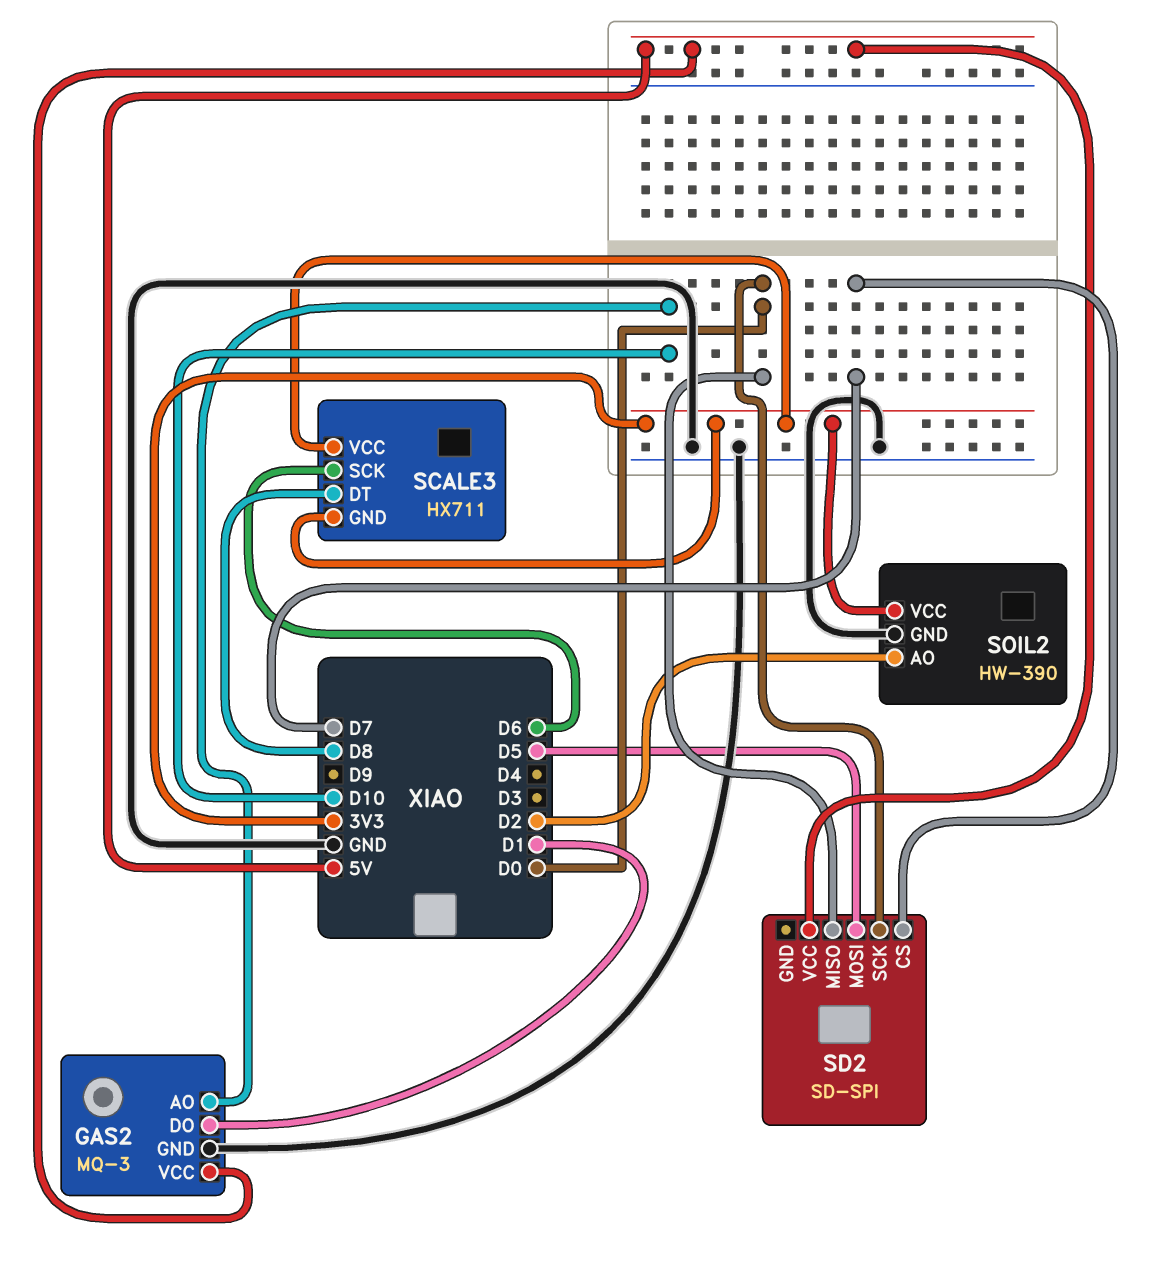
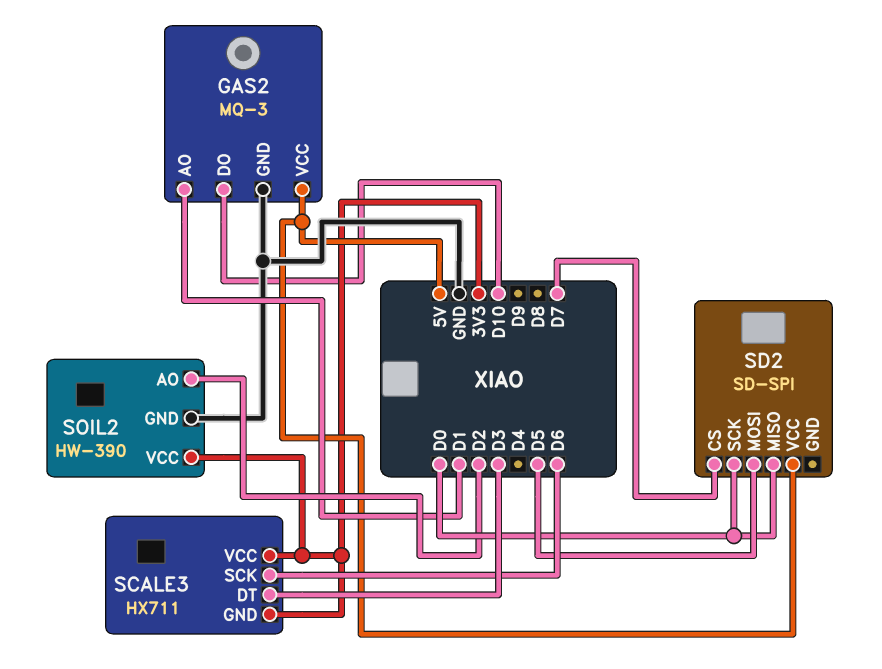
GAS2 pin AO: D10 -> D1
GAS2 pin DO: D1 -> D10
SCALE3 pin DT: D8 -> D3

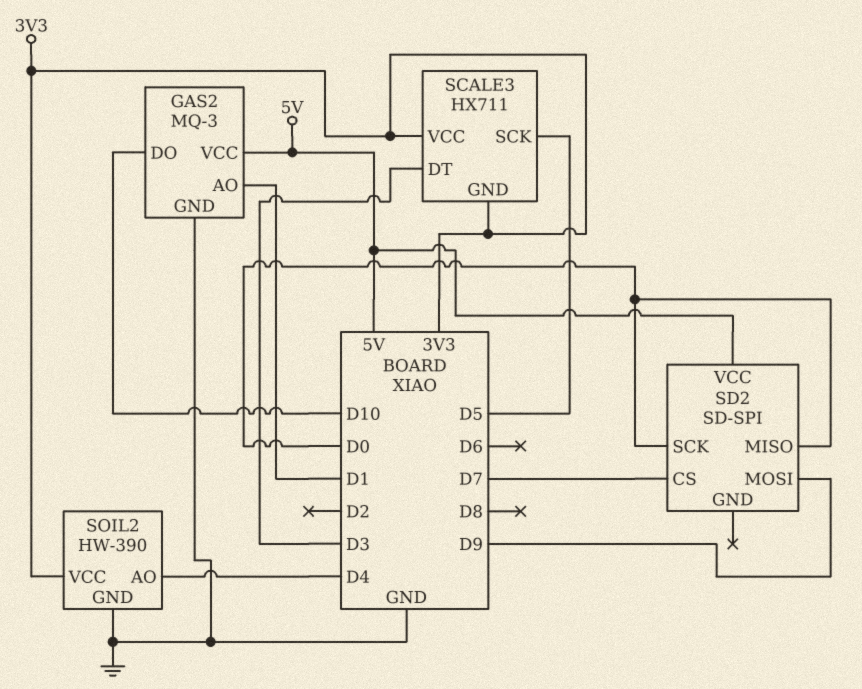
SCALE3 pin SCK: D6 -> D5
SD2 pin MOSI: D5 -> D9
SOIL2 pin AO: D2 -> D4

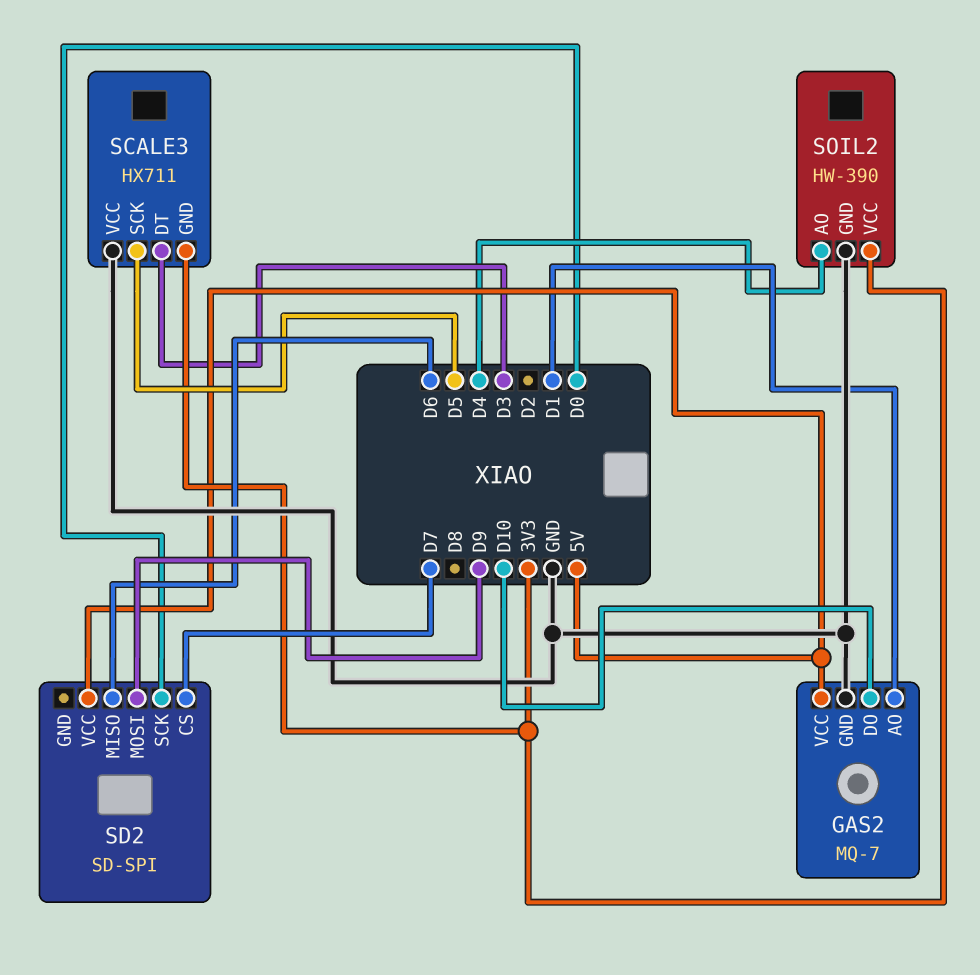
GAS2: MQ-3 -> MQ-7
SCALE3 pin VCC: 3V3 -> GND
SD2 pin MISO: D0 -> D6

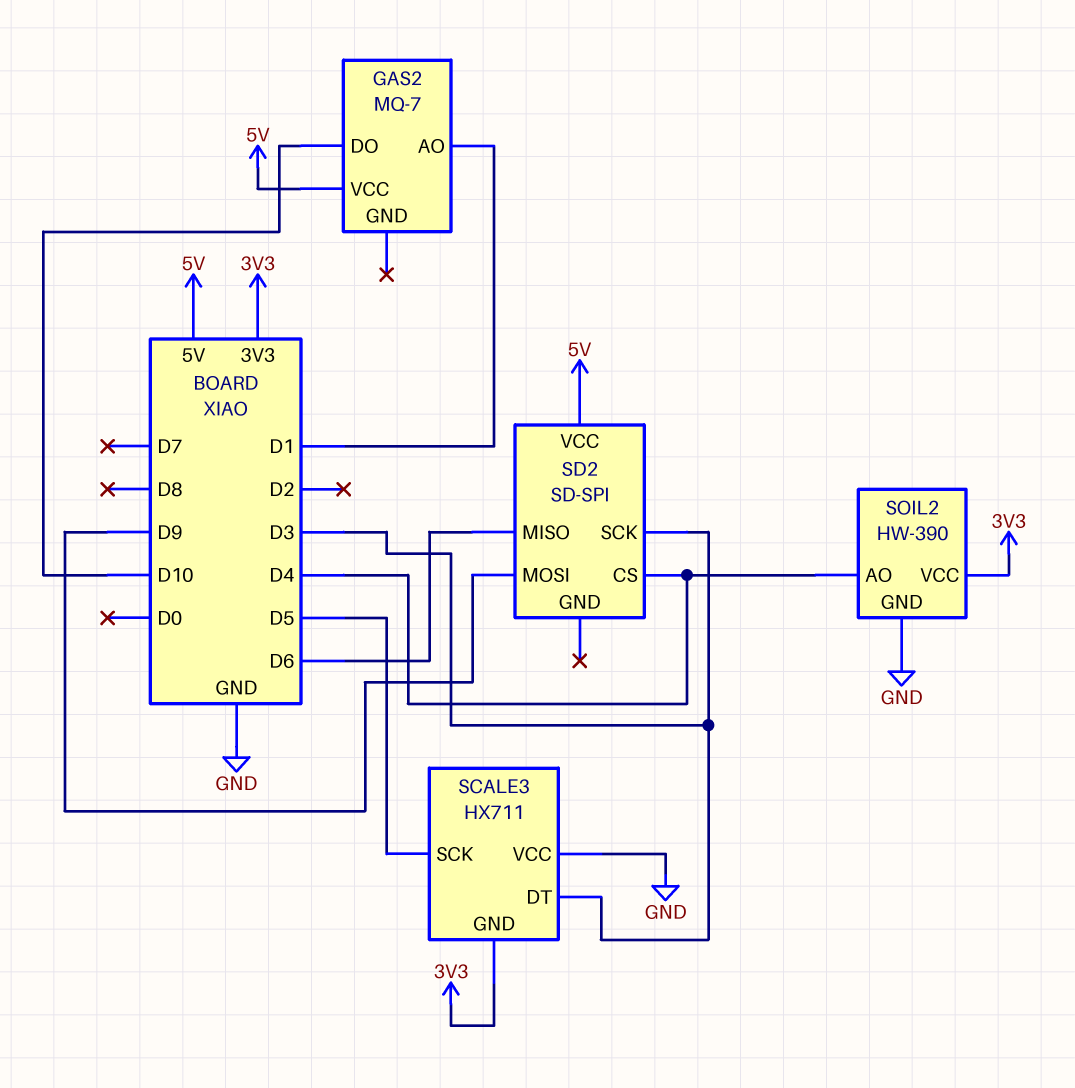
GAS2 pin GND: GND -> none
SD2 pin CS: D7 -> D4
SD2 pin SCK: D0 -> D3

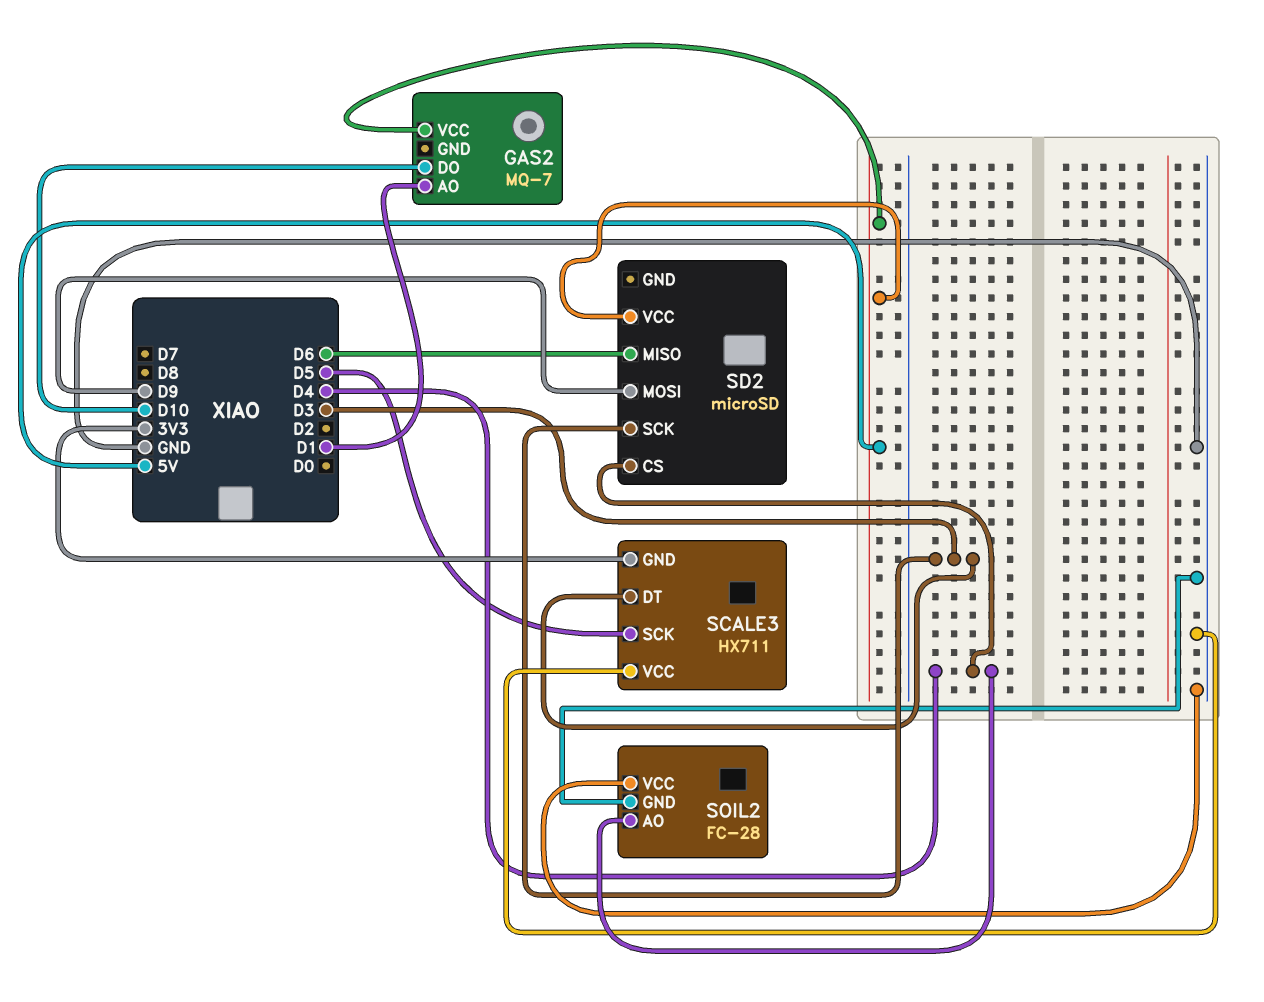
SD2: SD-SPI -> microSD
SOIL2: HW-390 -> FC-28
SOIL2 pin VCC: 3V3 -> GND

